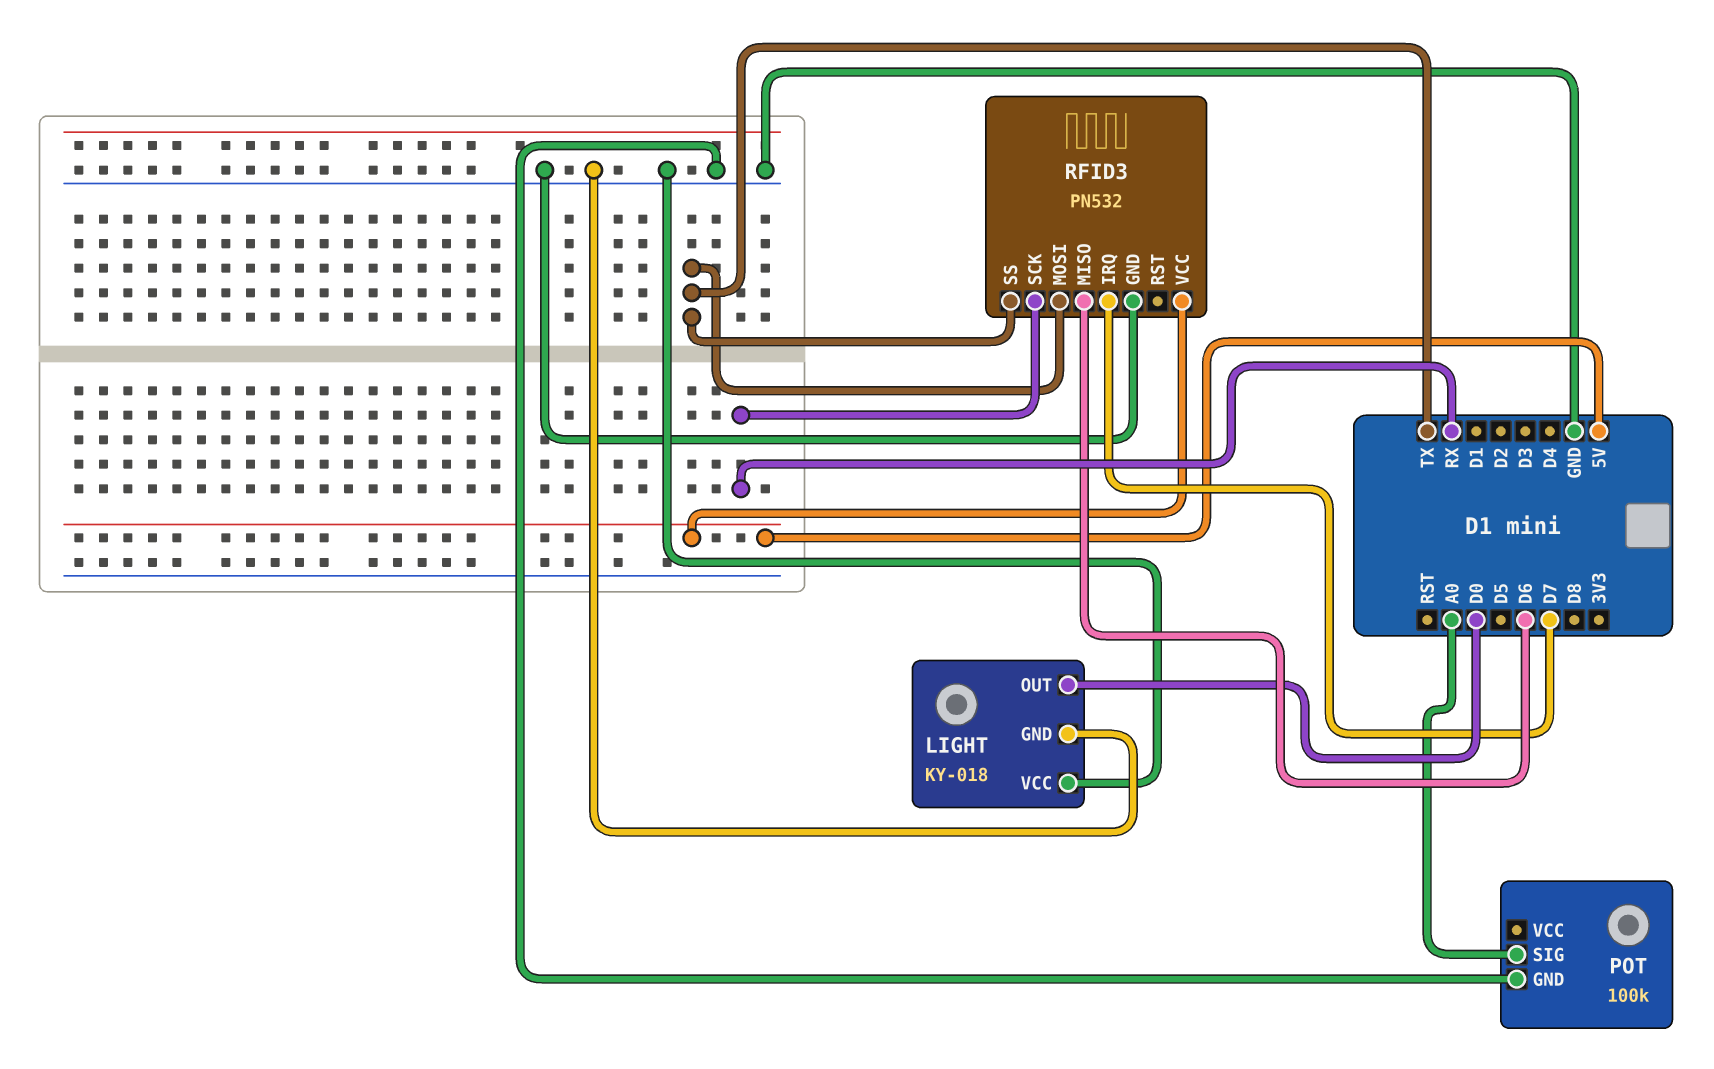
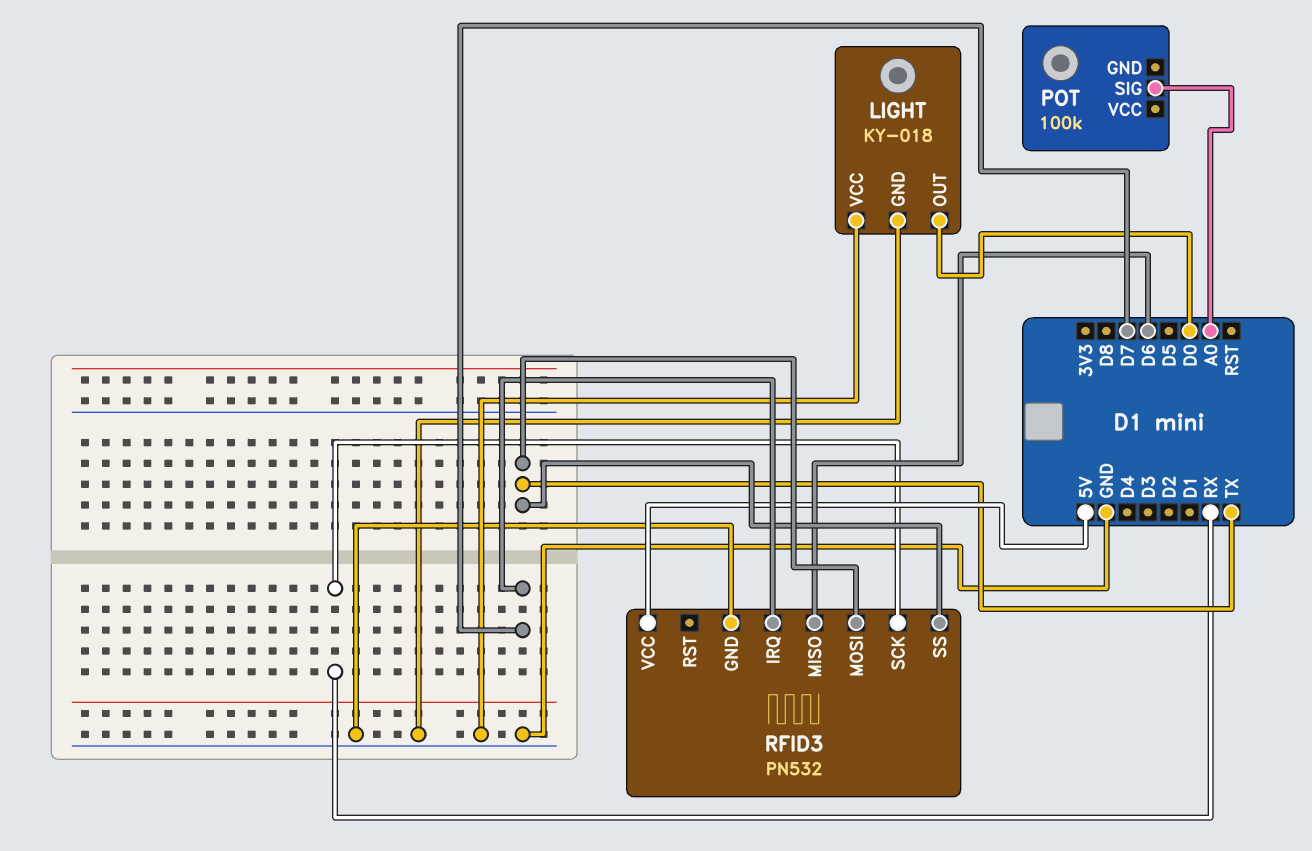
POT pin GND: GND -> none

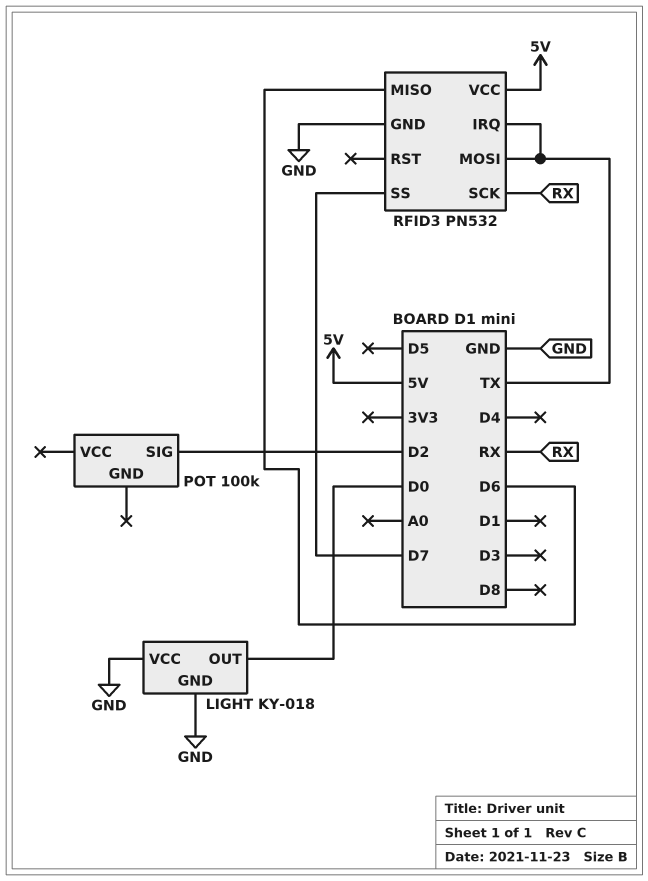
POT pin SIG: A0 -> D2
RFID3 pin IRQ: D7 -> TX
RFID3 pin SS: TX -> D7

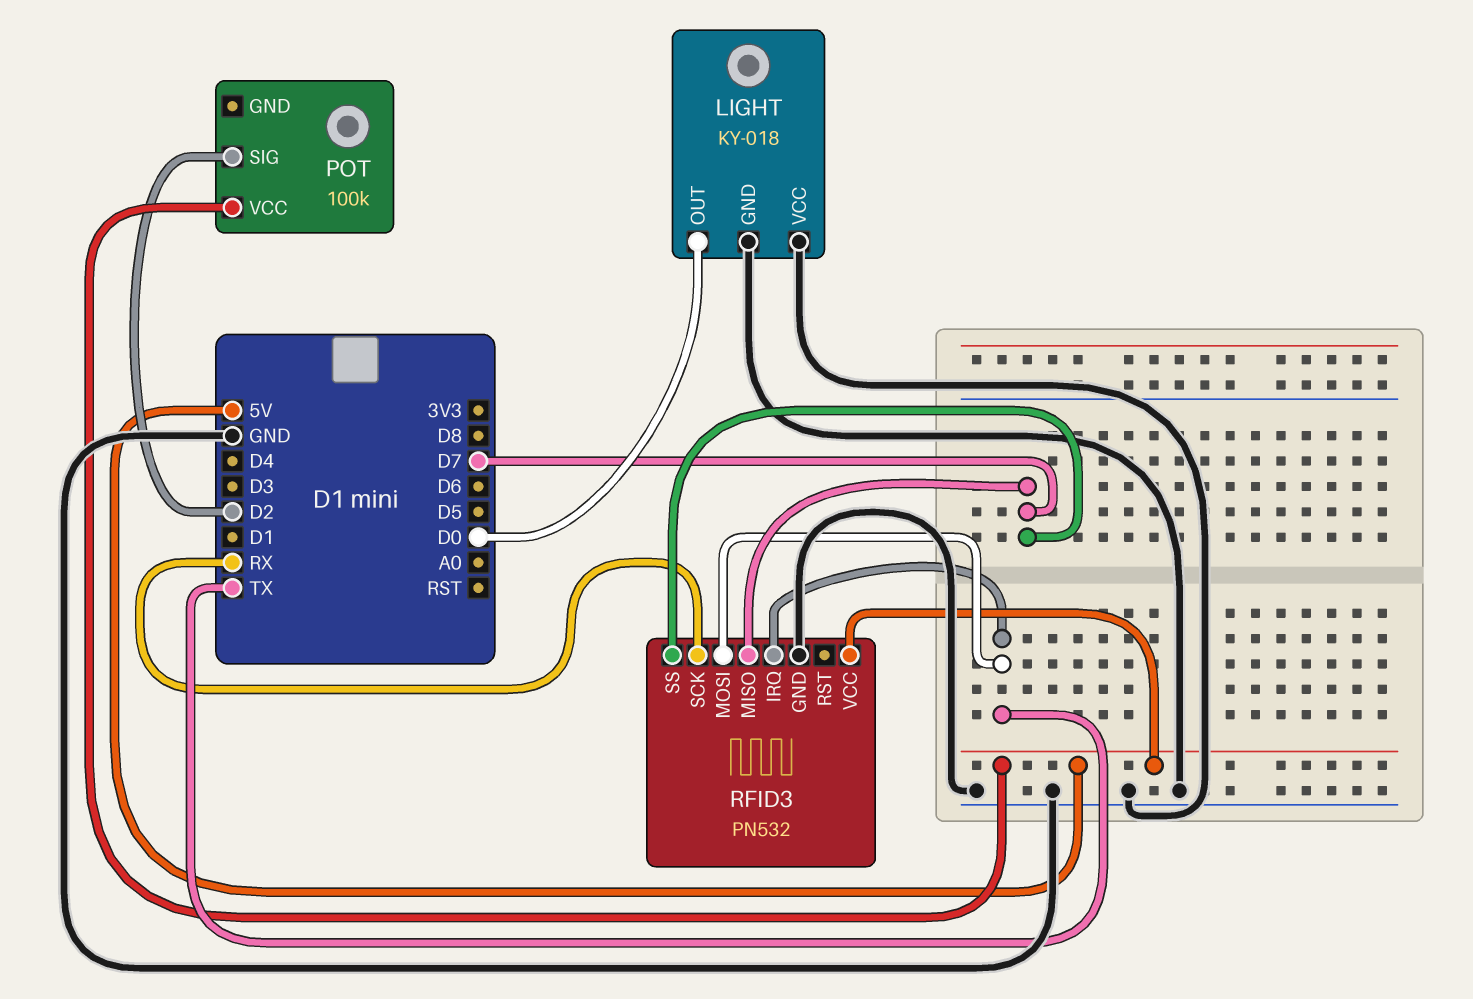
POT pin VCC: none -> 5V
RFID3 pin MISO: D6 -> D7

